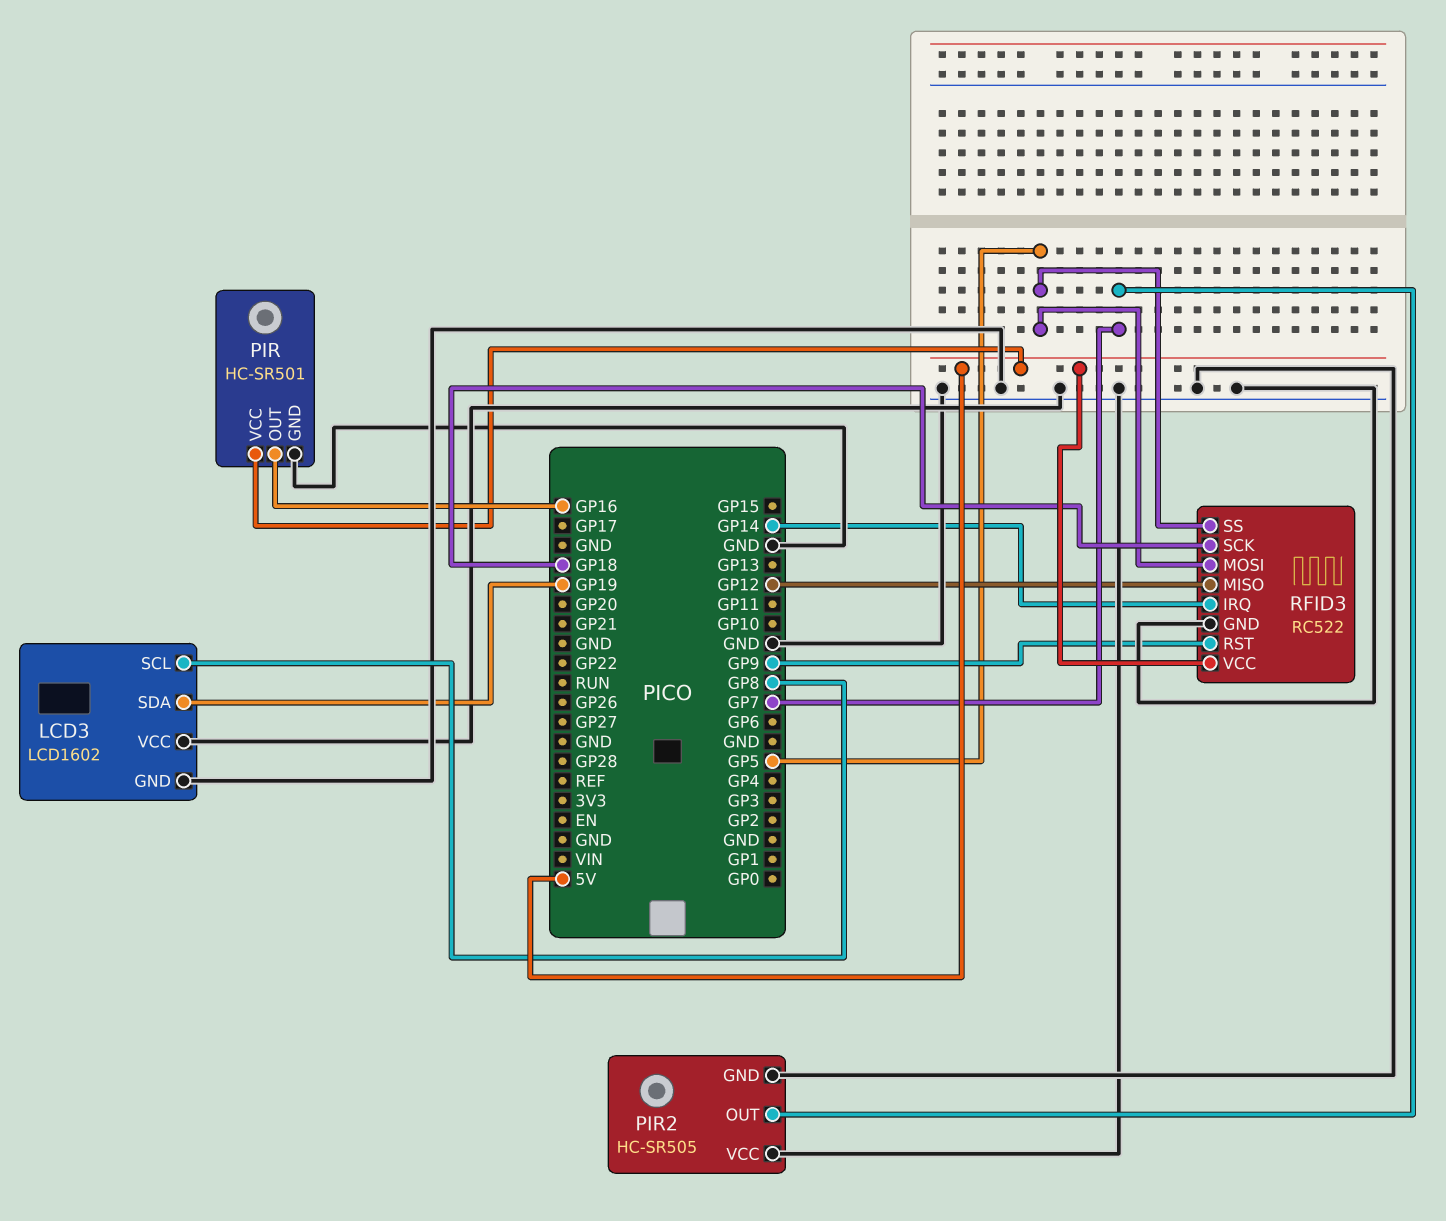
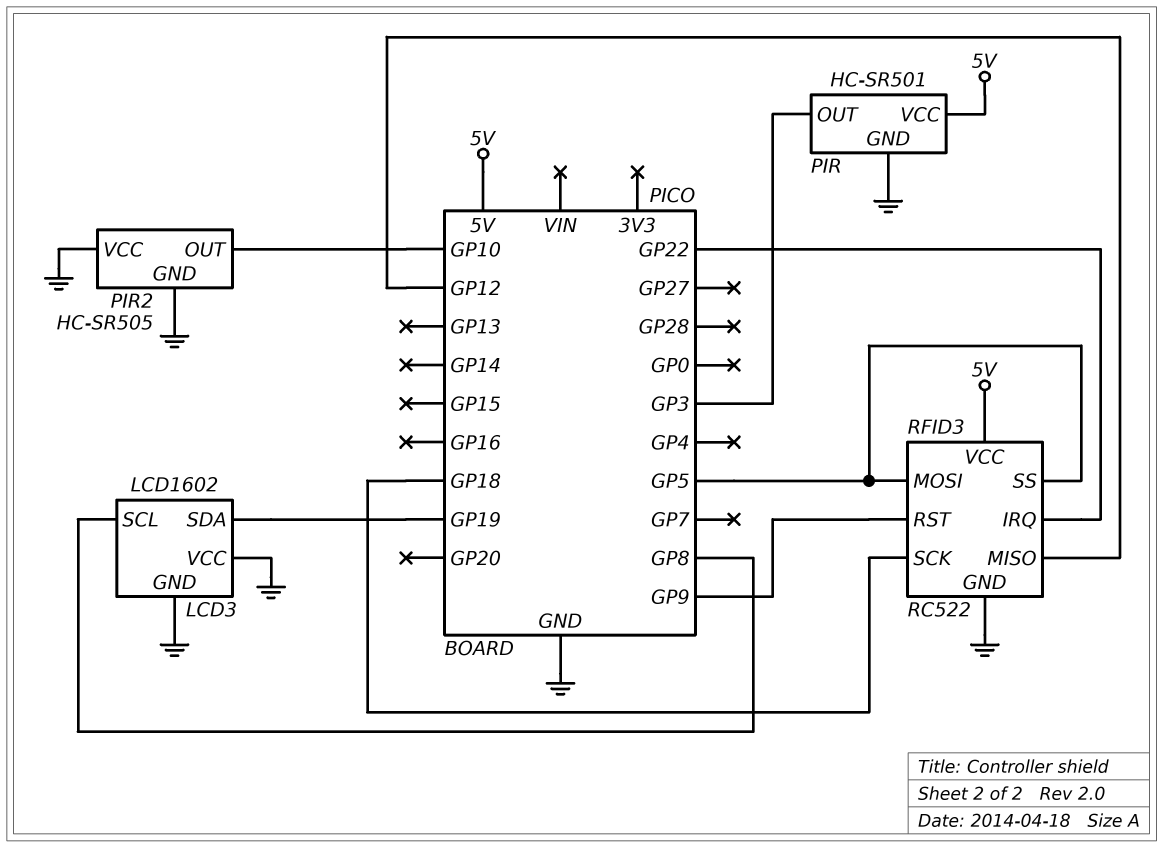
PIR pin OUT: GP16 -> GP3
PIR2 pin OUT: GP7 -> GP10
RFID3 pin IRQ: GP14 -> GP22

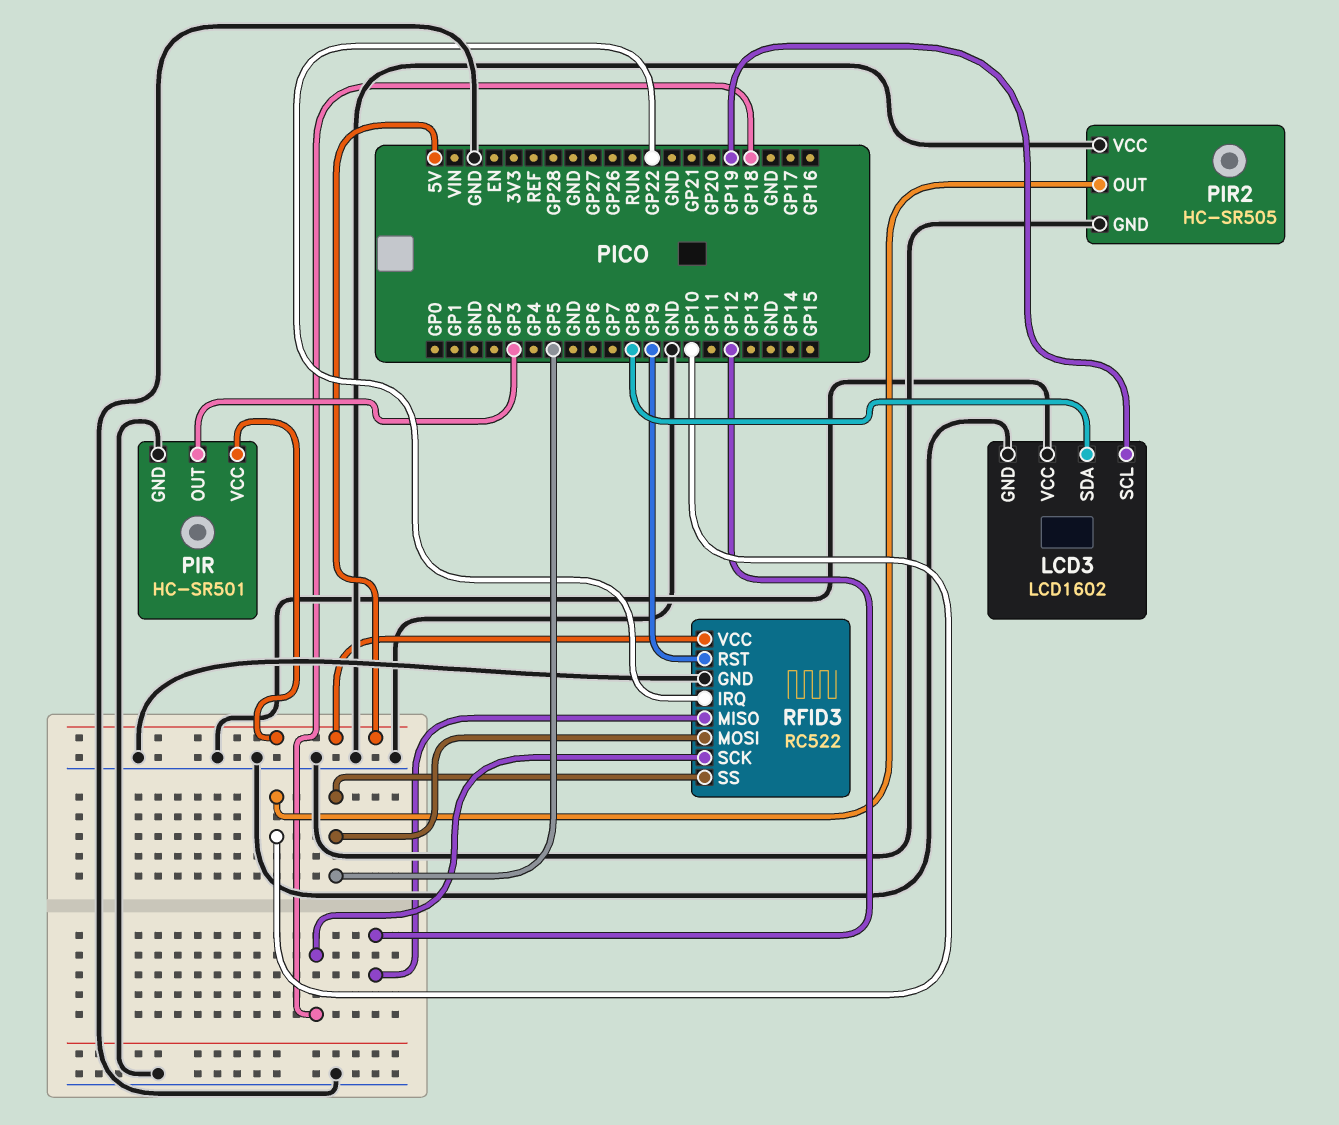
LCD3 pin SCL: GP8 -> GP19
LCD3 pin SDA: GP19 -> GP8

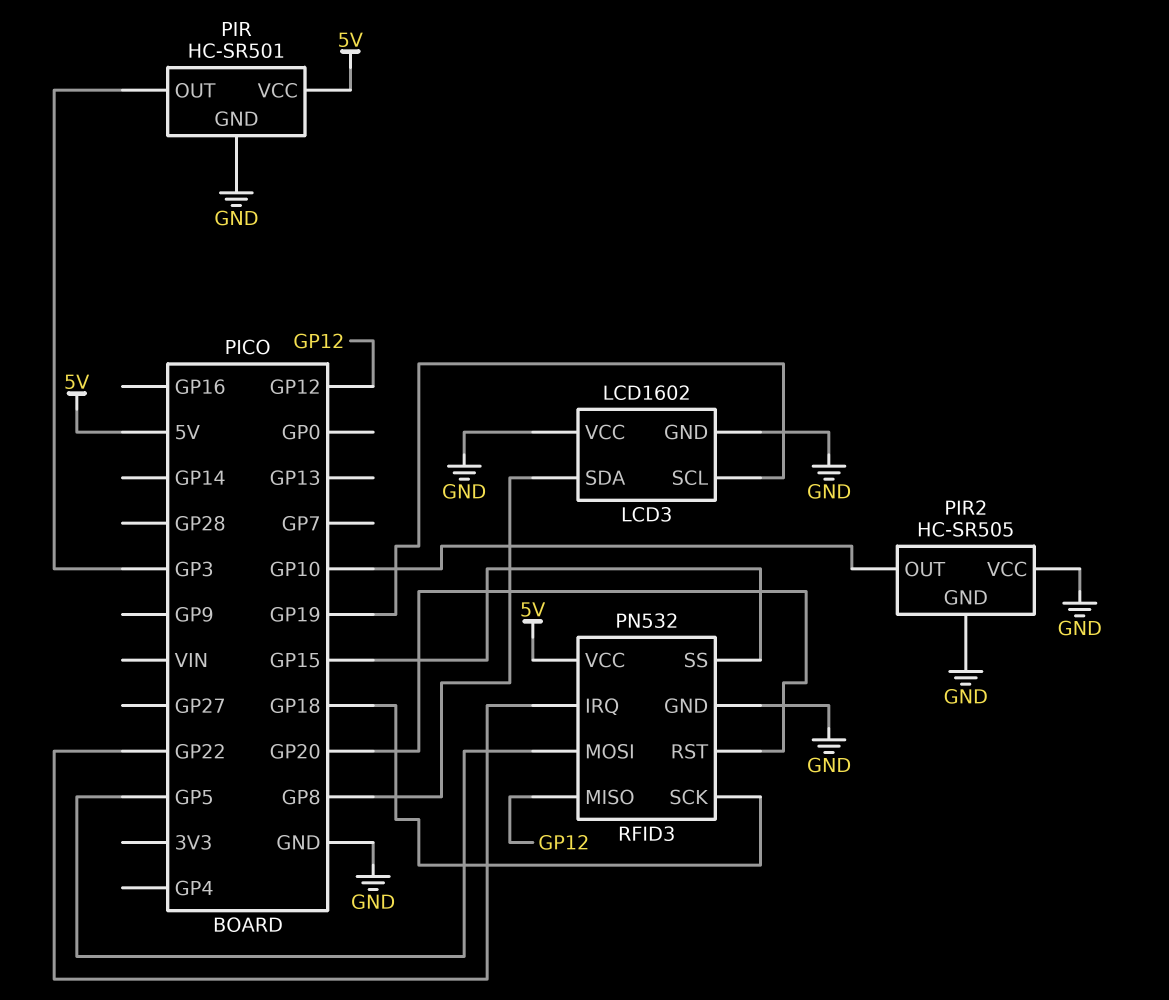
RFID3: RC522 -> PN532
RFID3 pin RST: GP9 -> GP20
RFID3 pin SS: GP5 -> GP15

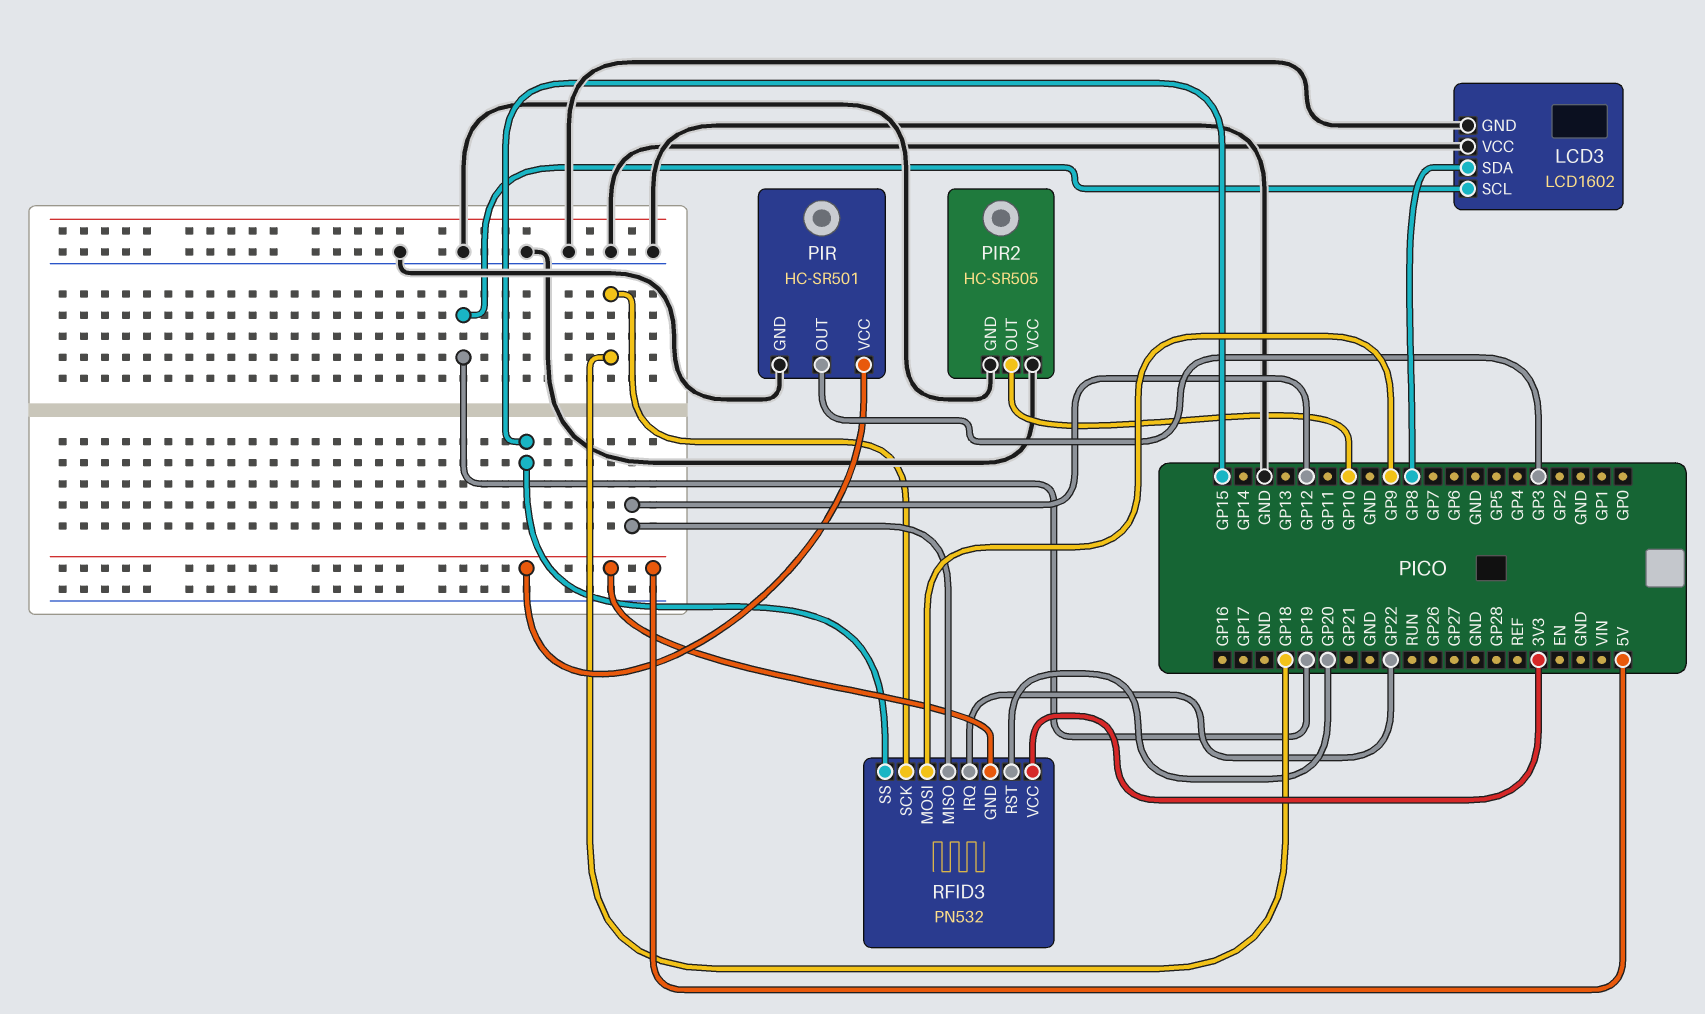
RFID3 pin GND: GND -> 5V
RFID3 pin MOSI: GP5 -> GP9
RFID3 pin VCC: 5V -> 3V3

